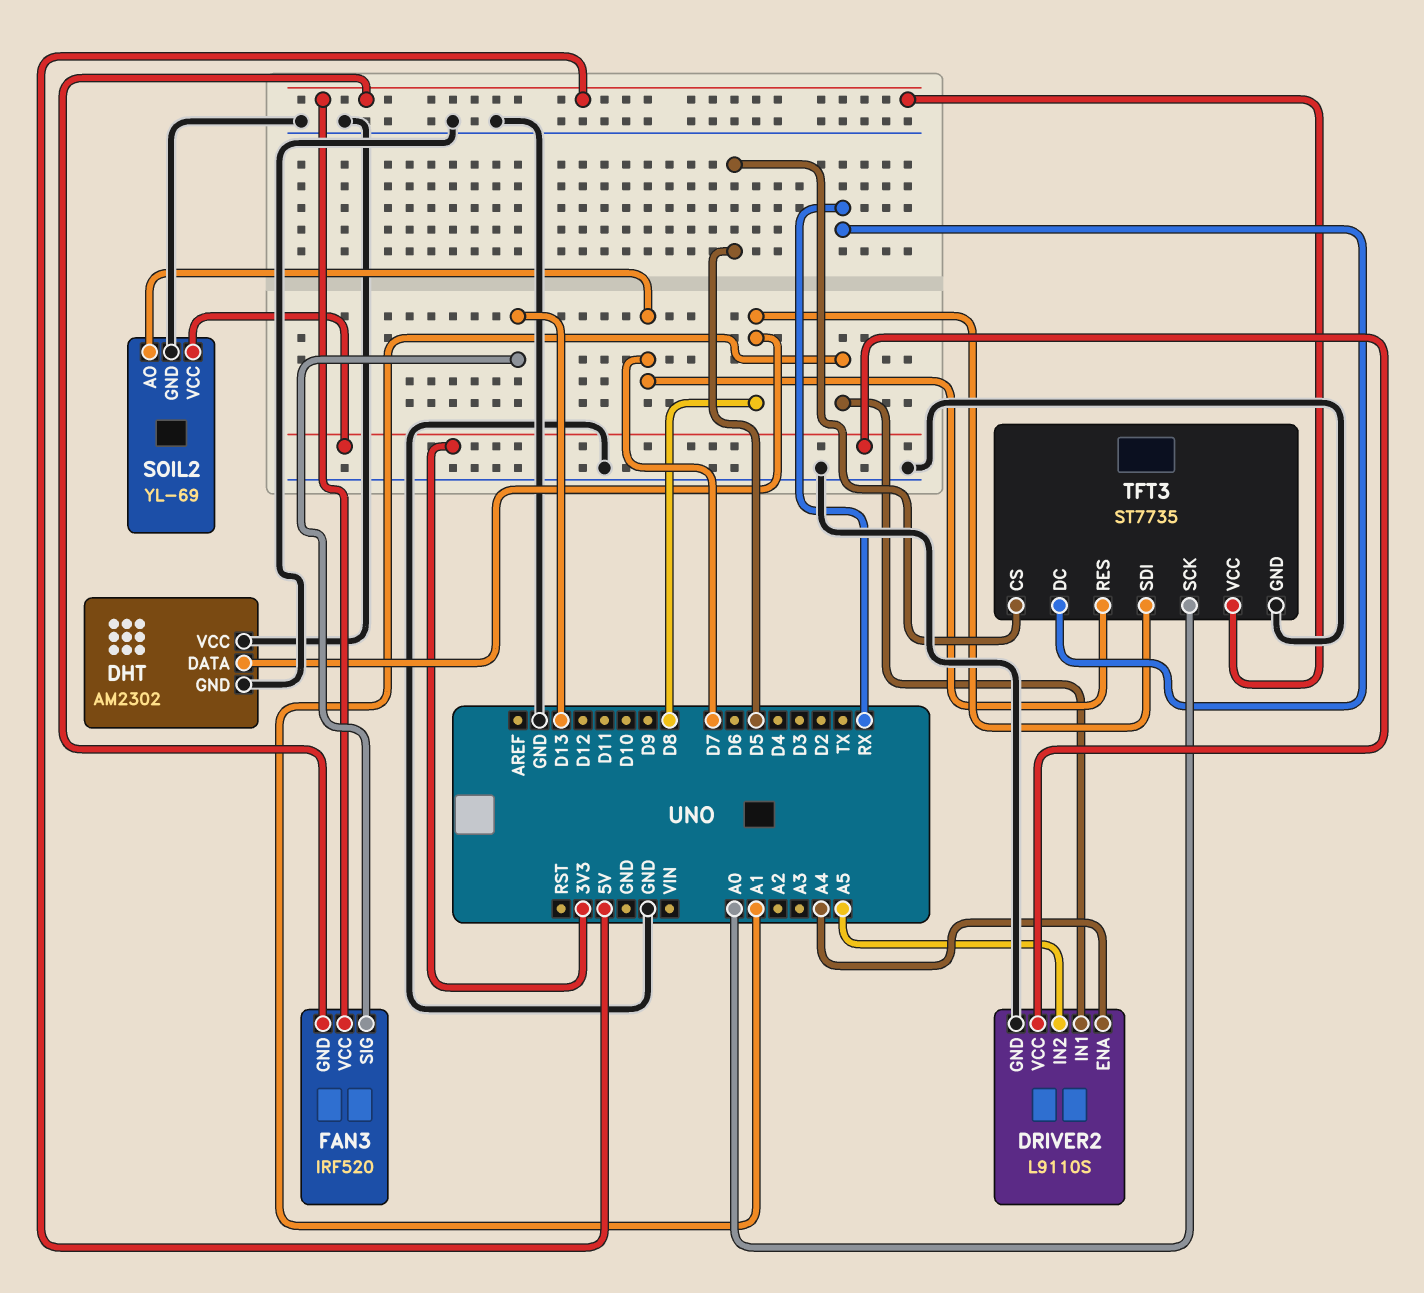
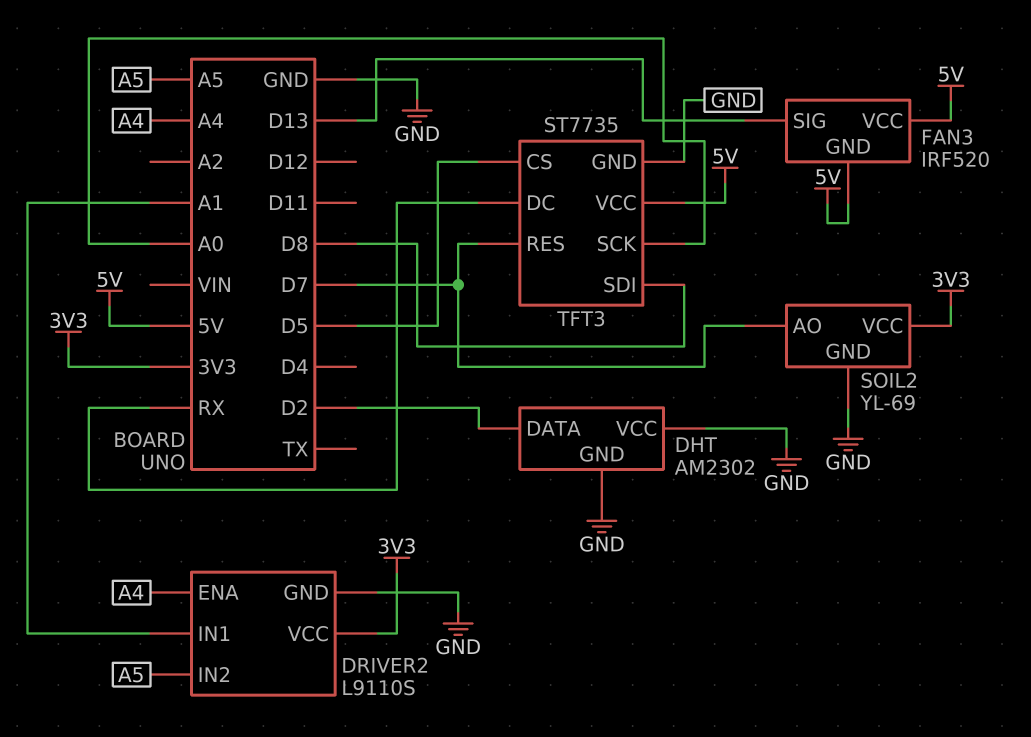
DHT pin DATA: D8 -> D2

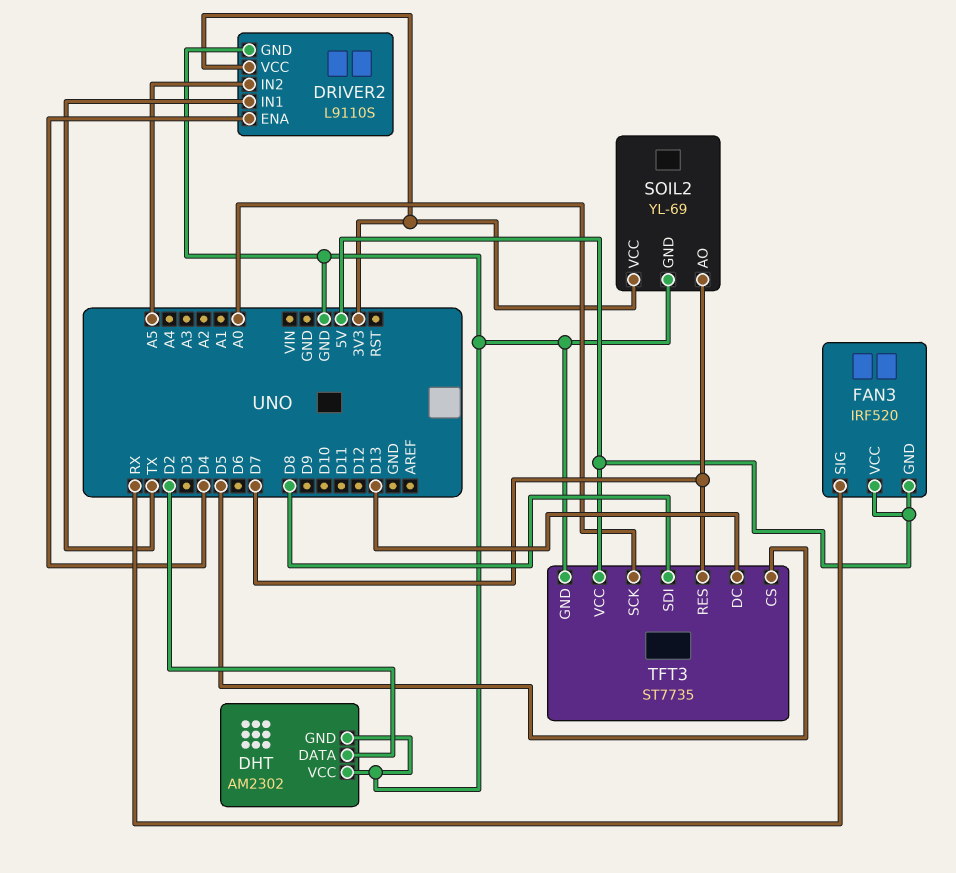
DRIVER2 pin ENA: A4 -> D4
DRIVER2 pin IN1: A1 -> TX
FAN3 pin SIG: D13 -> RX
TFT3 pin DC: RX -> D13

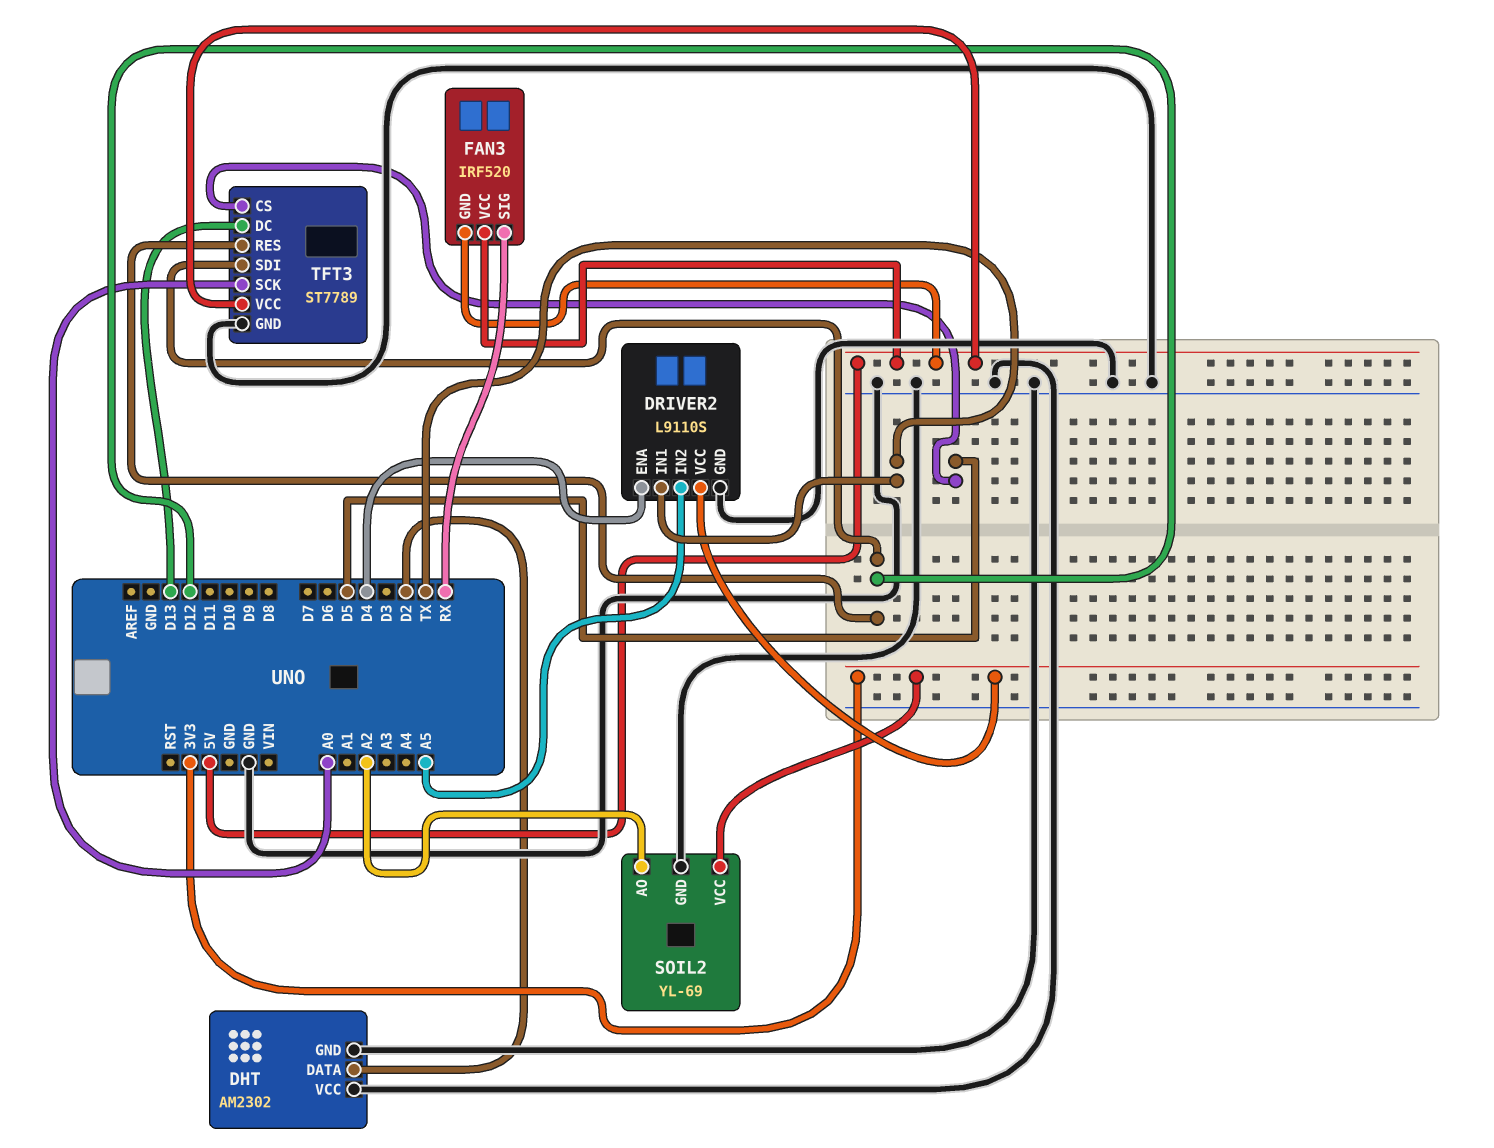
SOIL2 pin AO: D7 -> A2
TFT3: ST7735 -> ST7789
TFT3 pin RES: D7 -> D12
TFT3 pin SDI: D8 -> D12

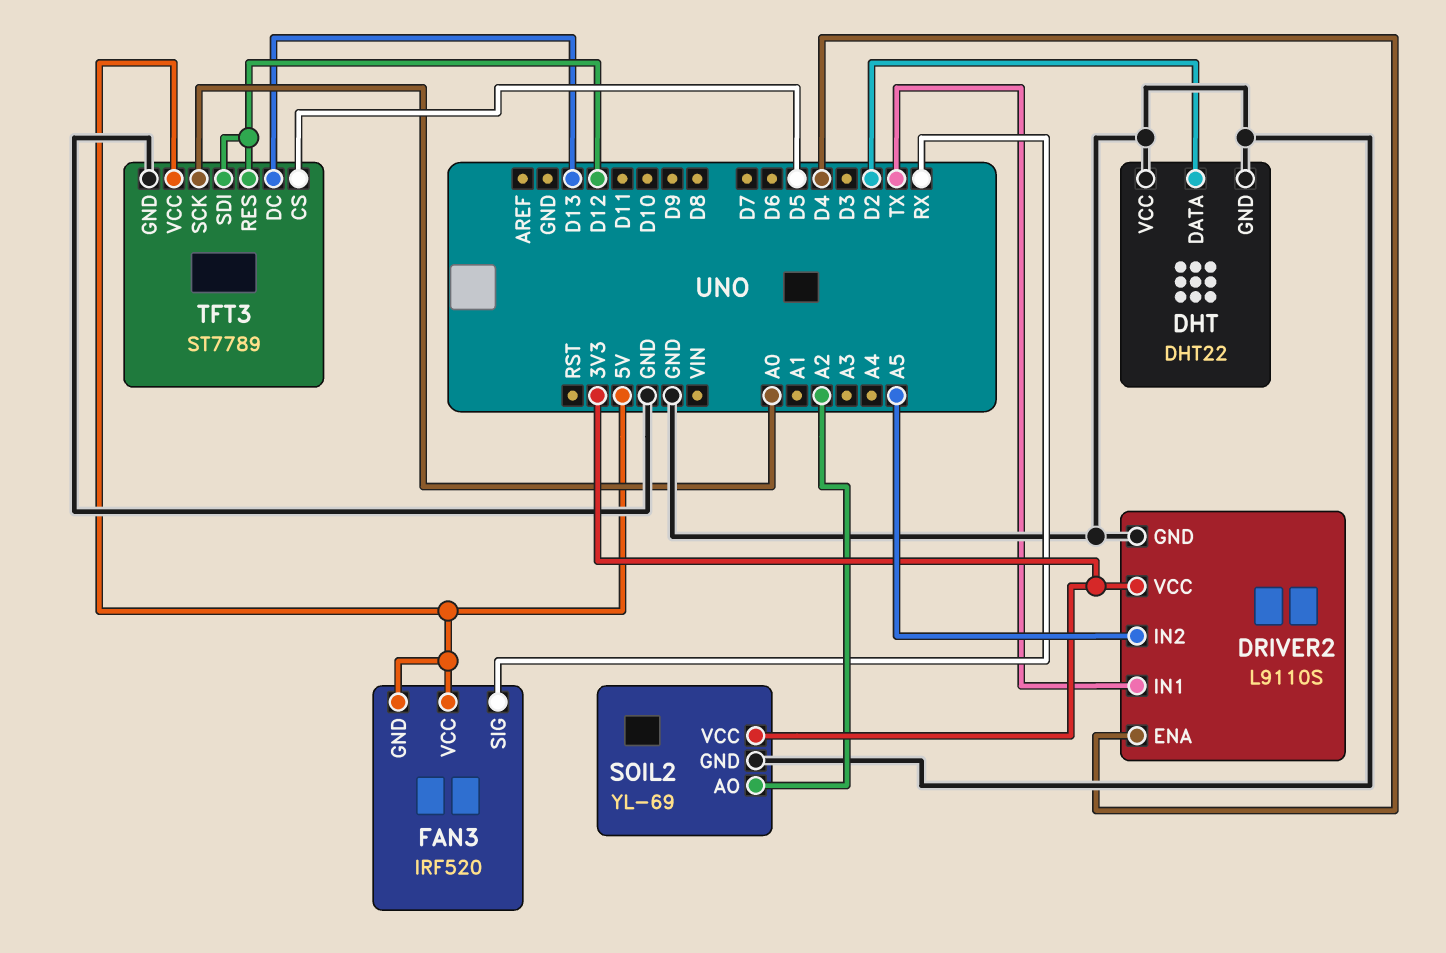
DHT: AM2302 -> DHT22

